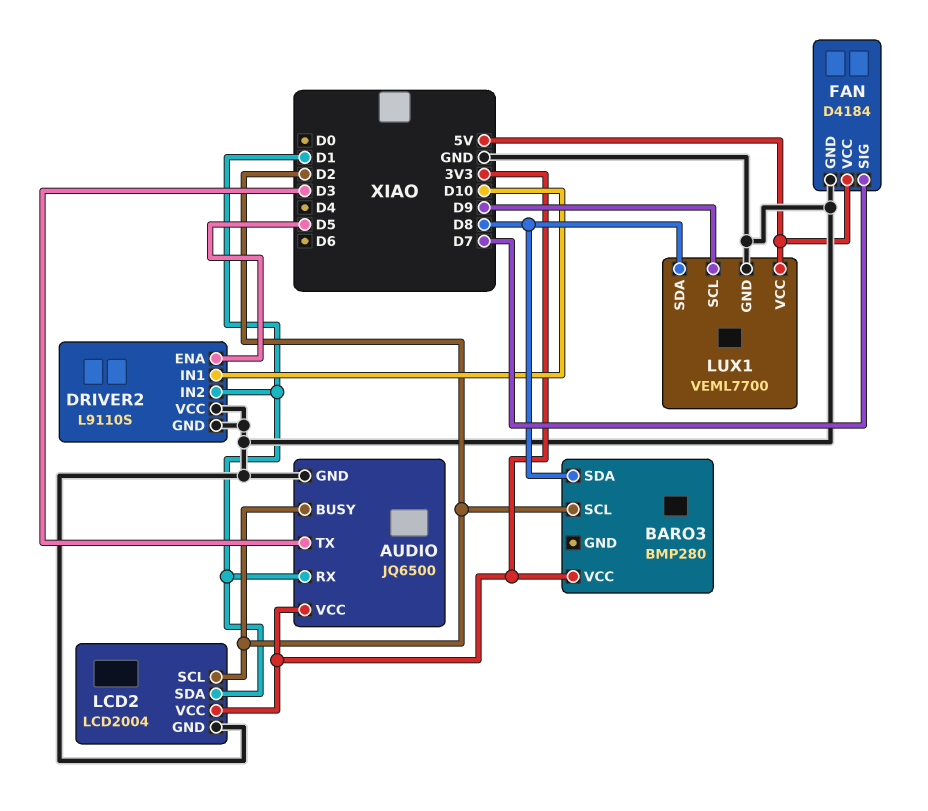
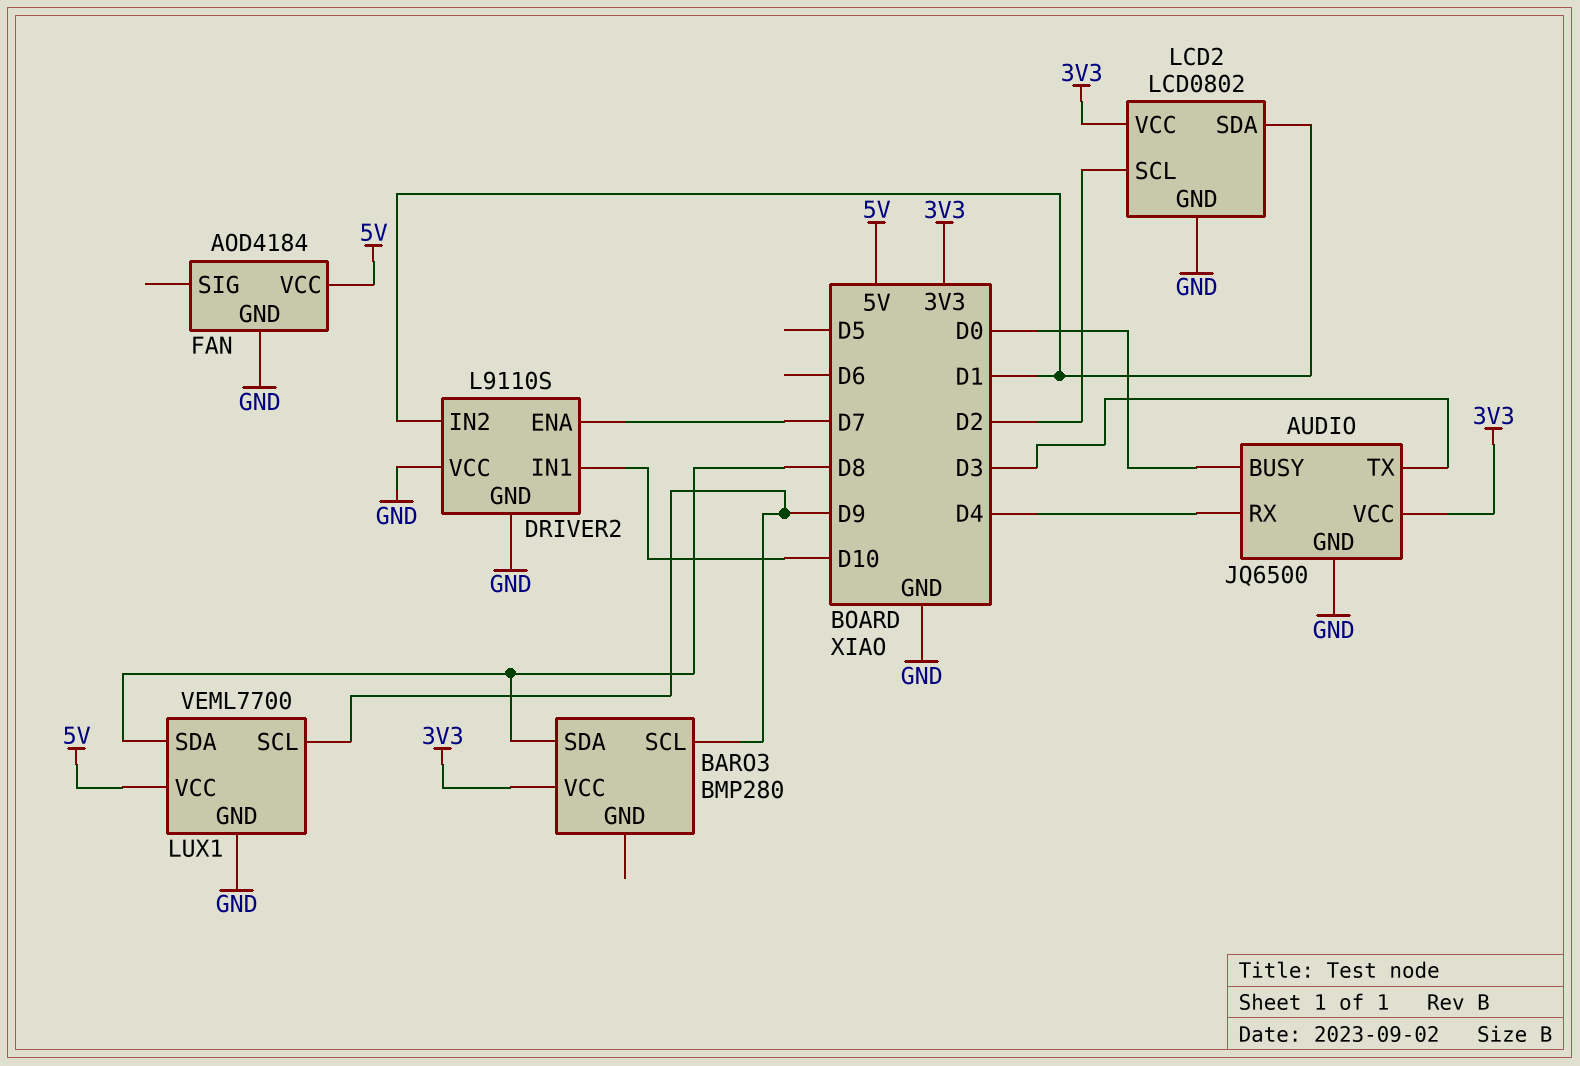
AUDIO pin BUSY: D2 -> D0
AUDIO pin RX: D1 -> D4
BARO3 pin SCL: D2 -> D9
DRIVER2 pin ENA: D5 -> D7
FAN: D4184 -> AOD4184
FAN pin SIG: D7 -> none
LCD2: LCD2004 -> LCD0802

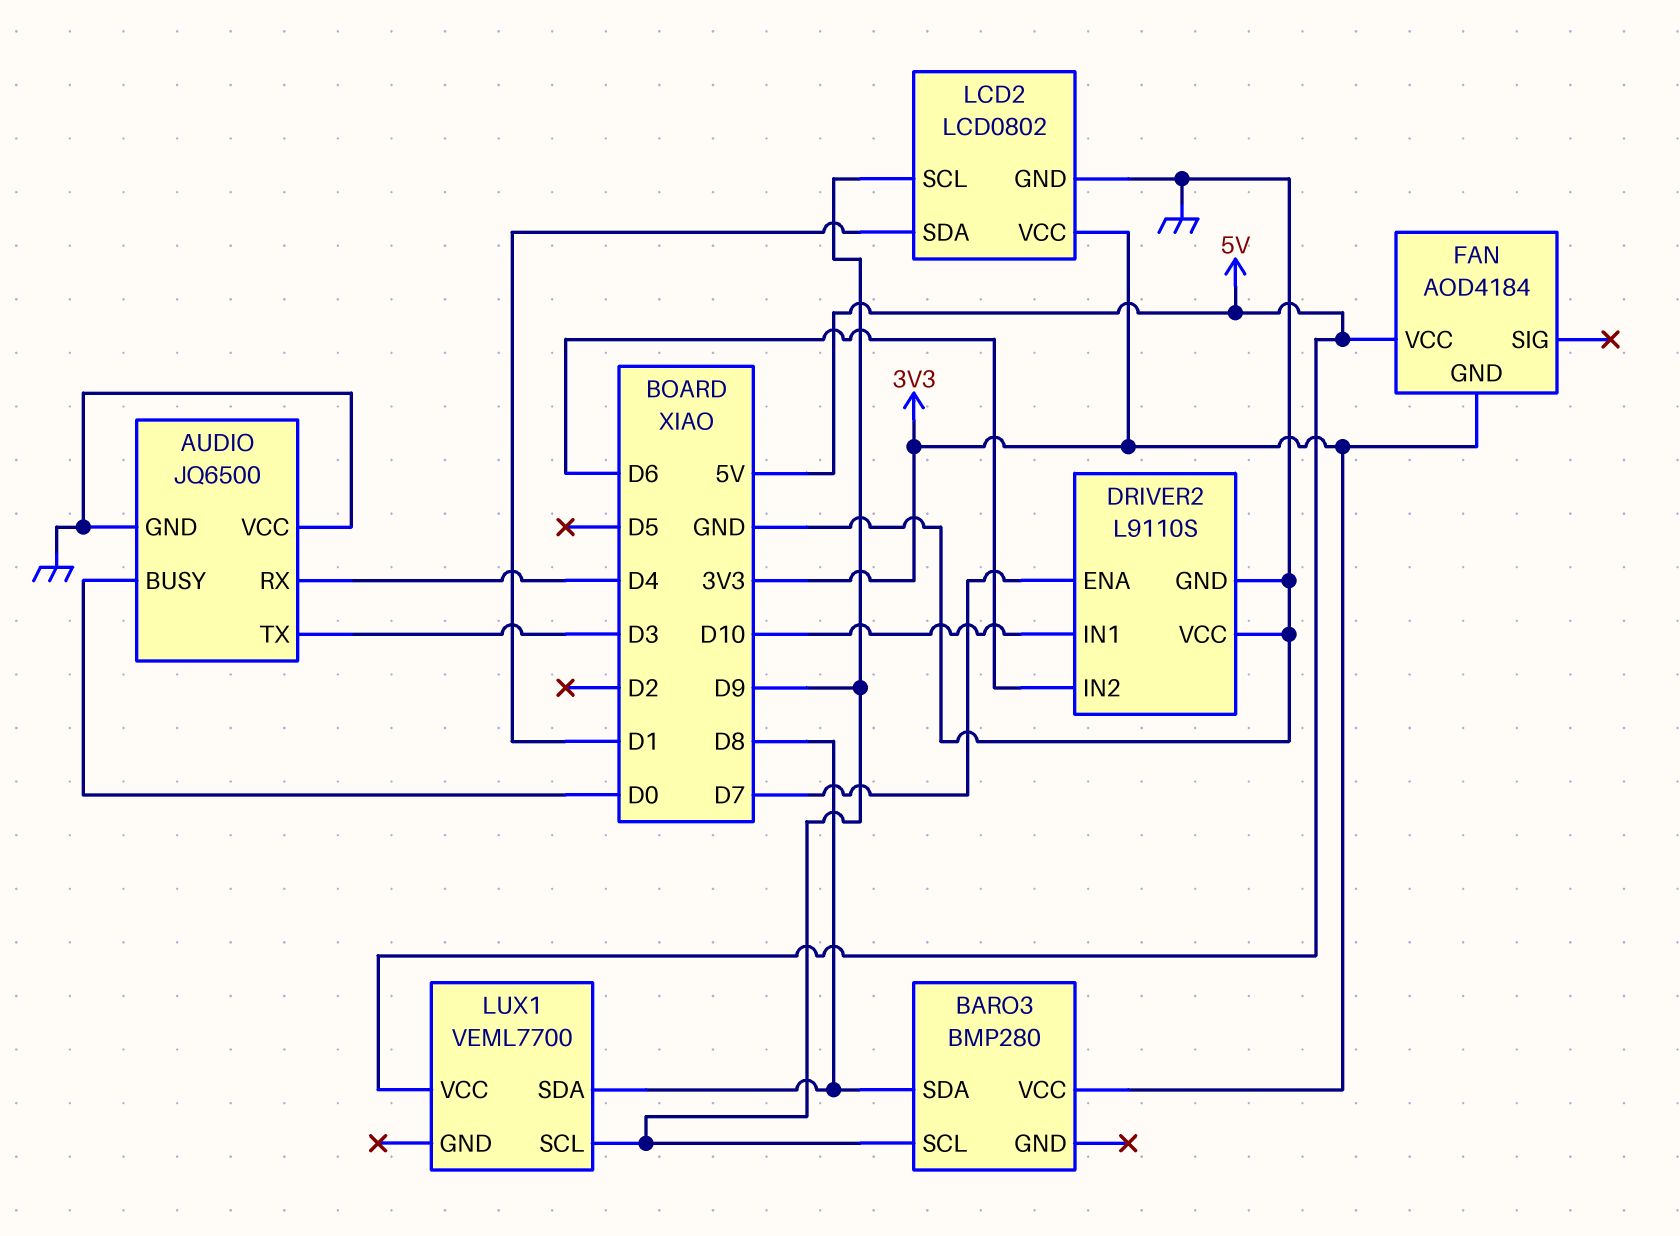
AUDIO pin VCC: 3V3 -> GND
DRIVER2 pin IN2: D1 -> D6
FAN pin GND: GND -> 3V3
LCD2 pin SCL: D2 -> D9
LUX1 pin GND: GND -> none

